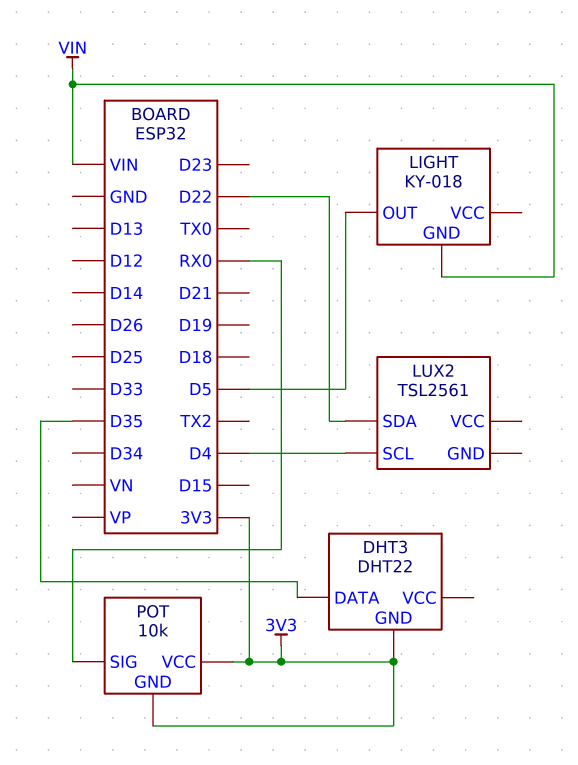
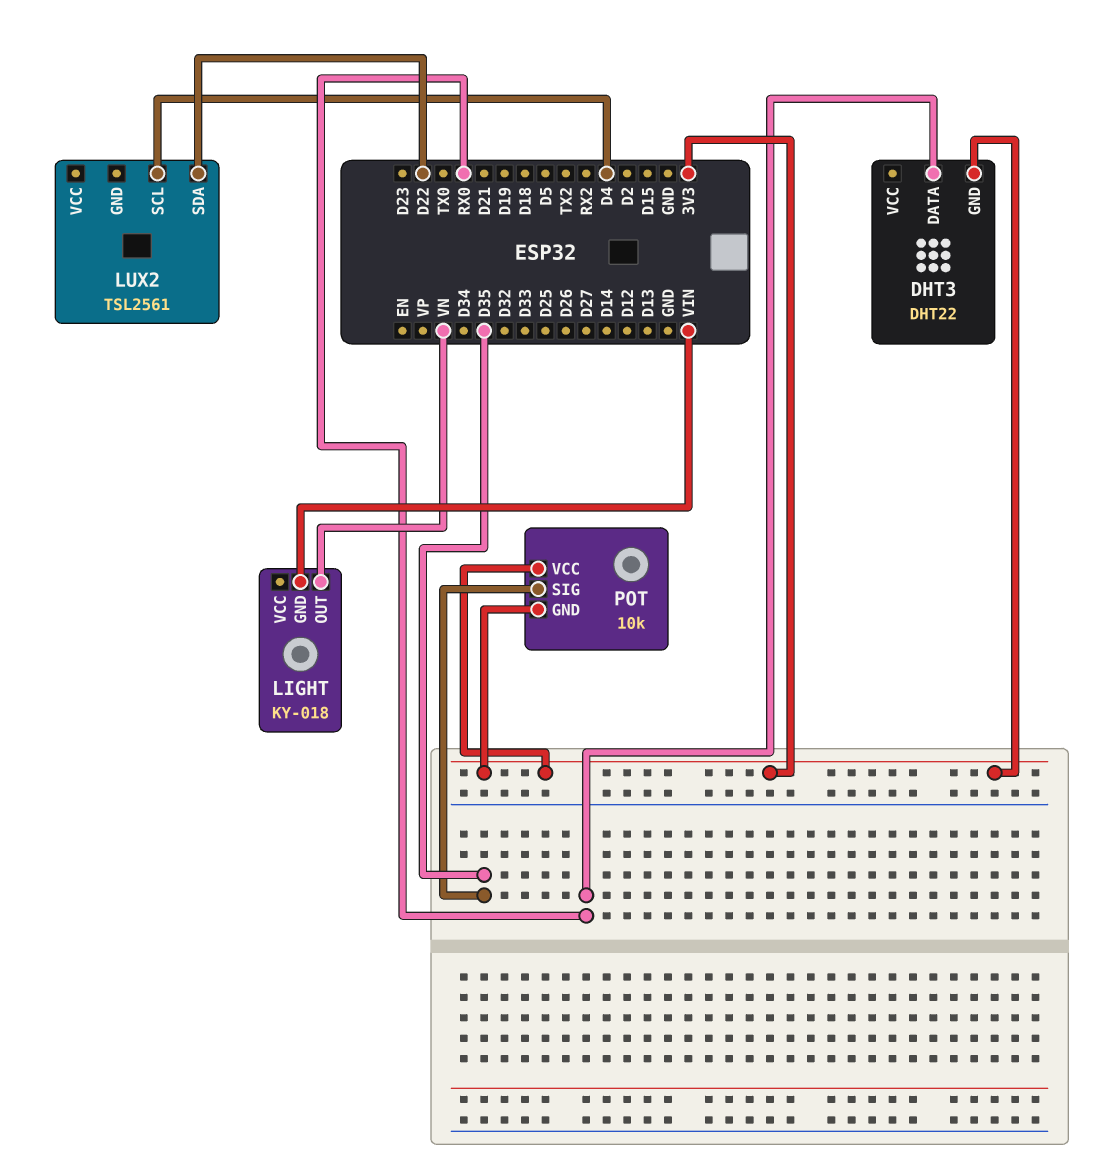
DHT3 pin DATA: D35 -> RX0
LIGHT pin OUT: D5 -> VN
POT pin SIG: RX0 -> D35

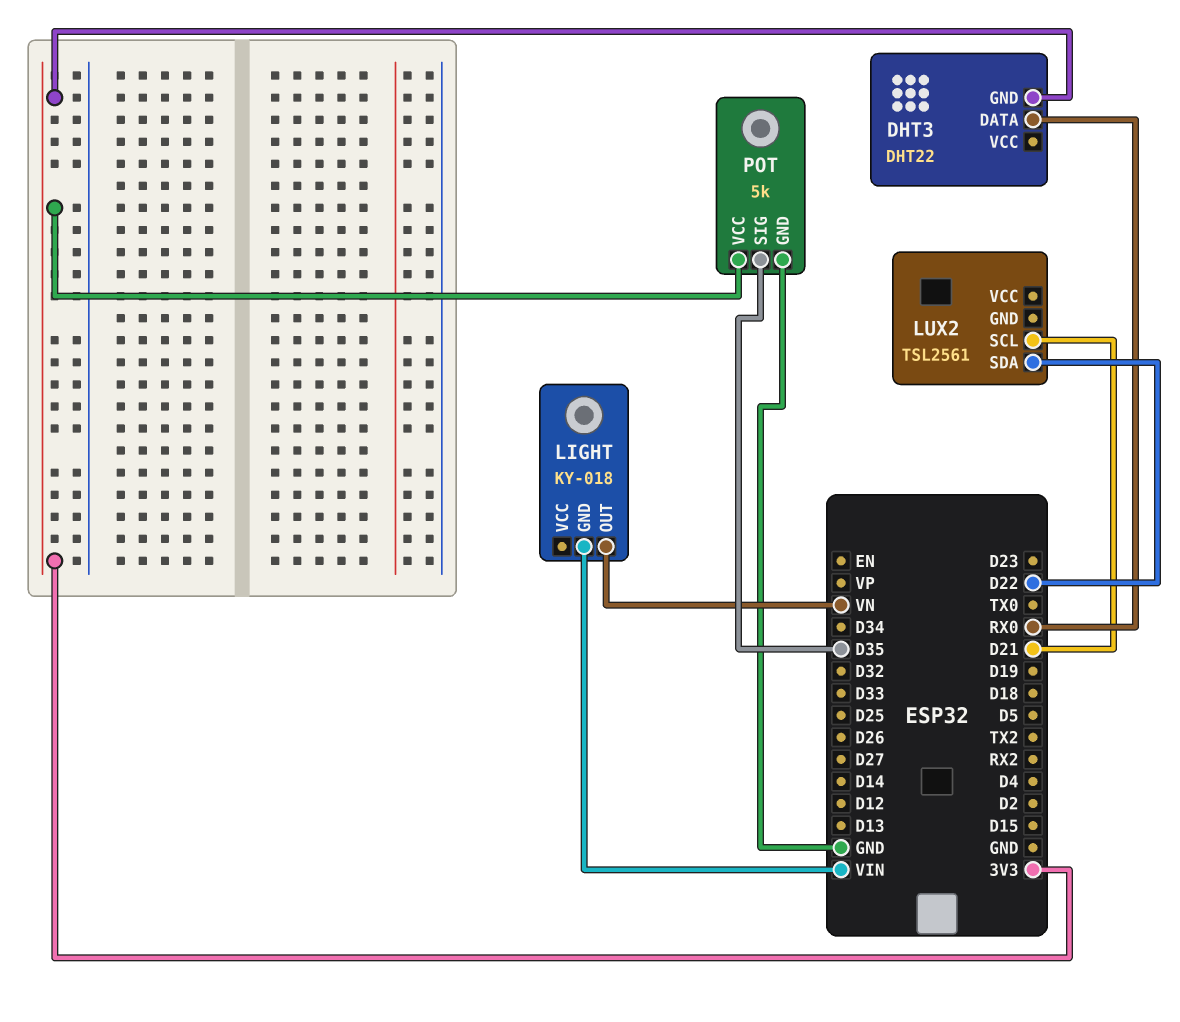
LUX2 pin SCL: D4 -> D21
POT: 10k -> 5k
POT pin GND: 3V3 -> GND

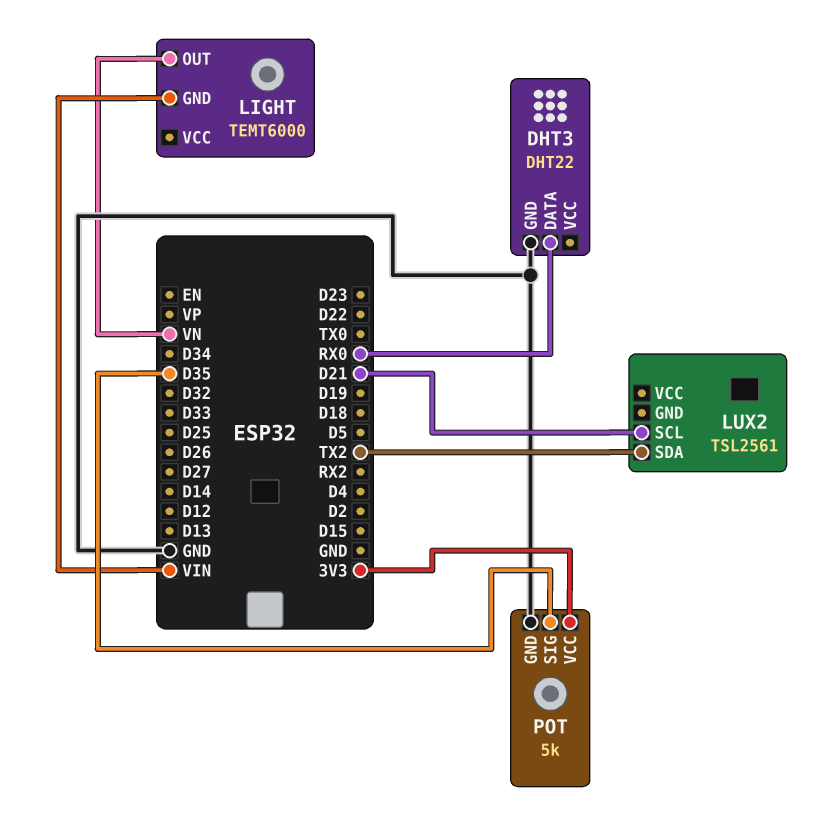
DHT3 pin GND: 3V3 -> GND
LIGHT: KY-018 -> TEMT6000
LUX2 pin SDA: D22 -> TX2

